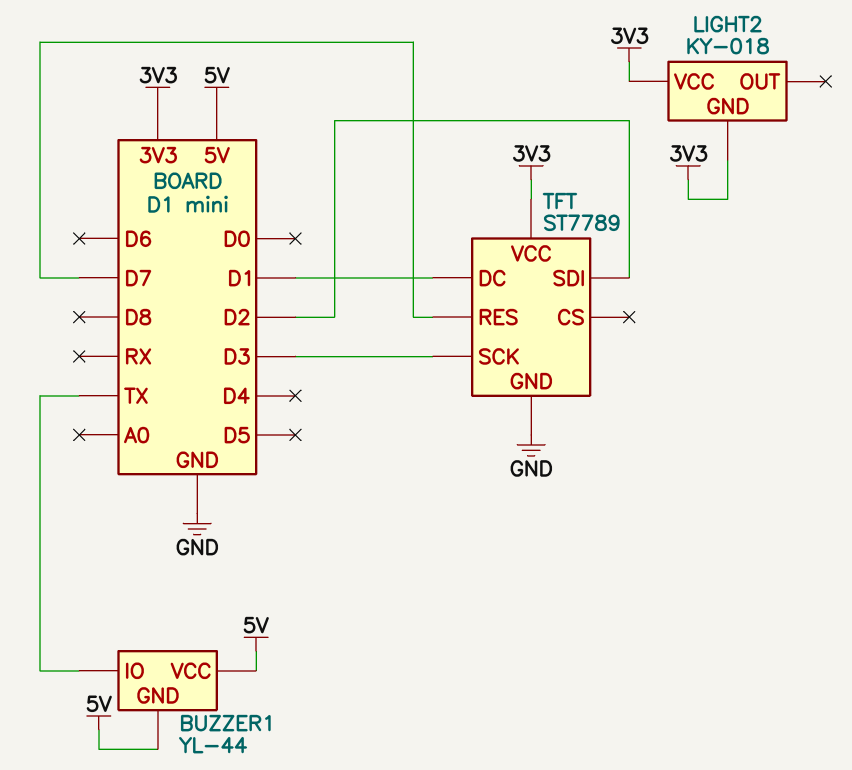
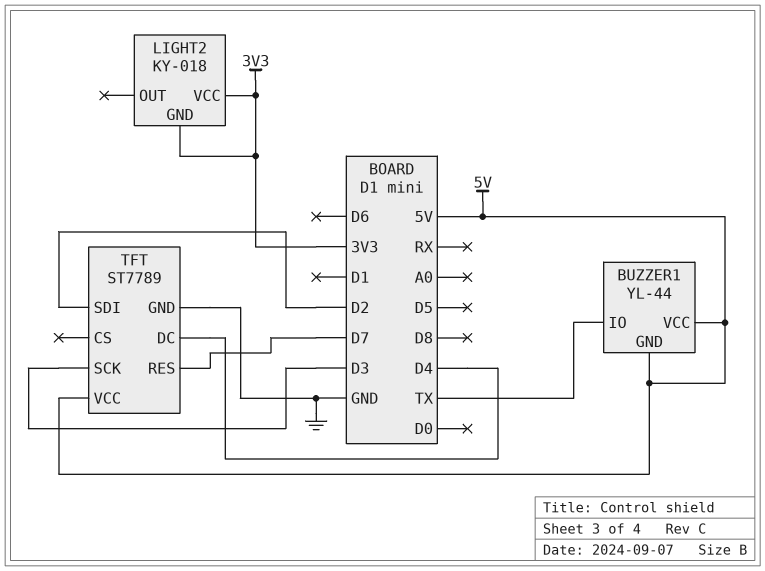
TFT pin DC: D1 -> D4
TFT pin VCC: 3V3 -> 5V

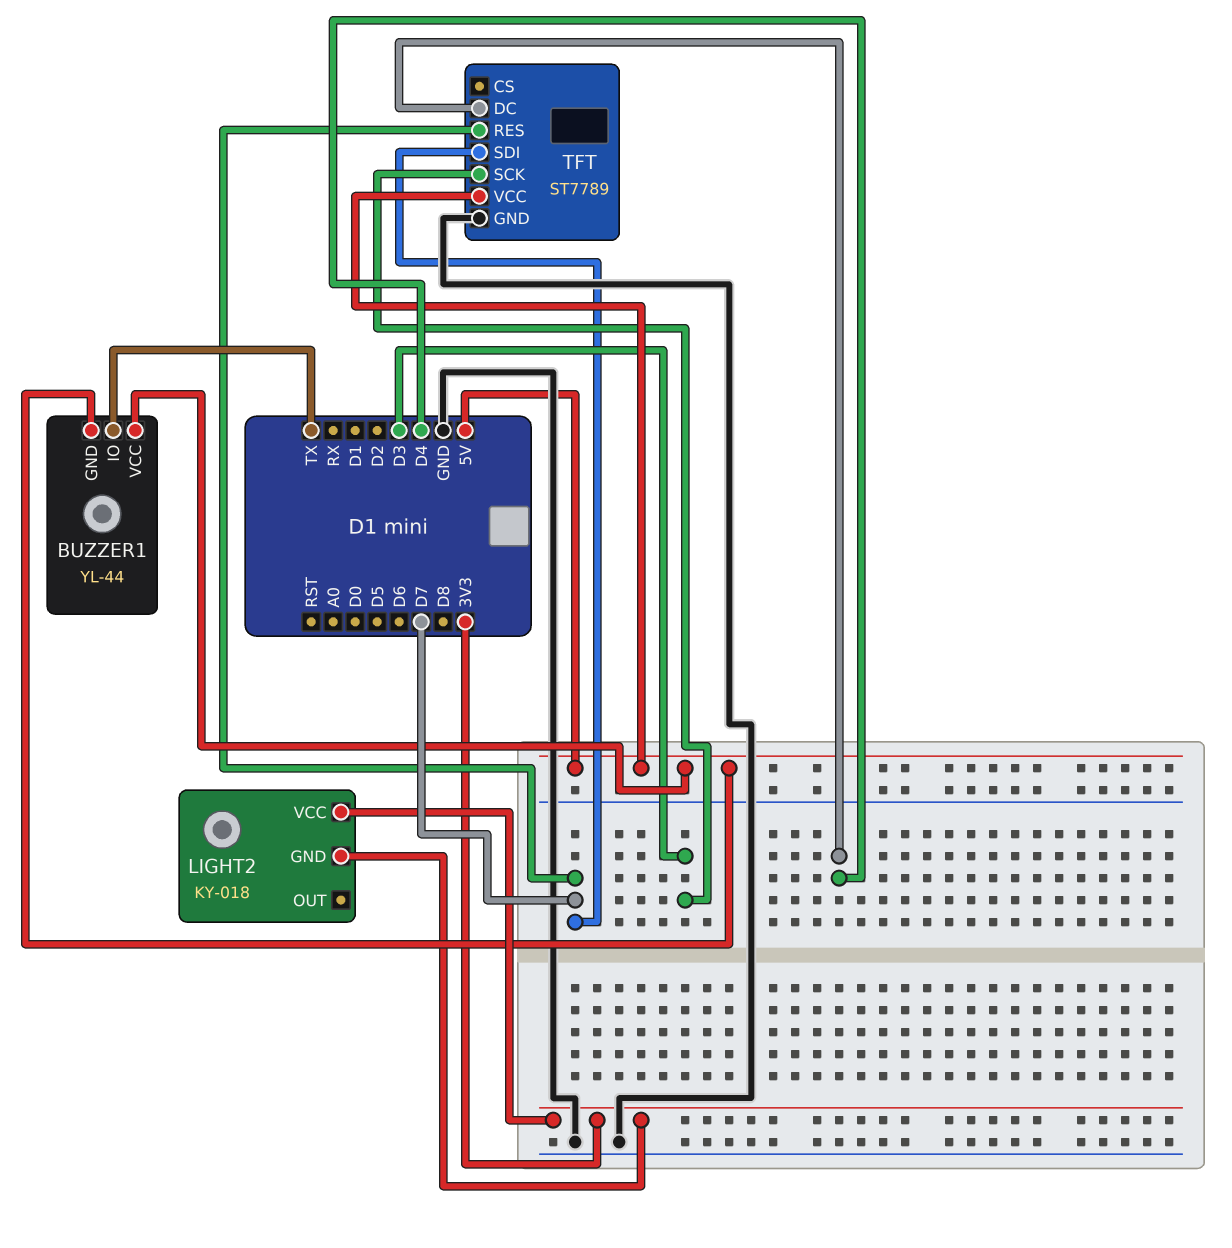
TFT pin SDI: D2 -> D7

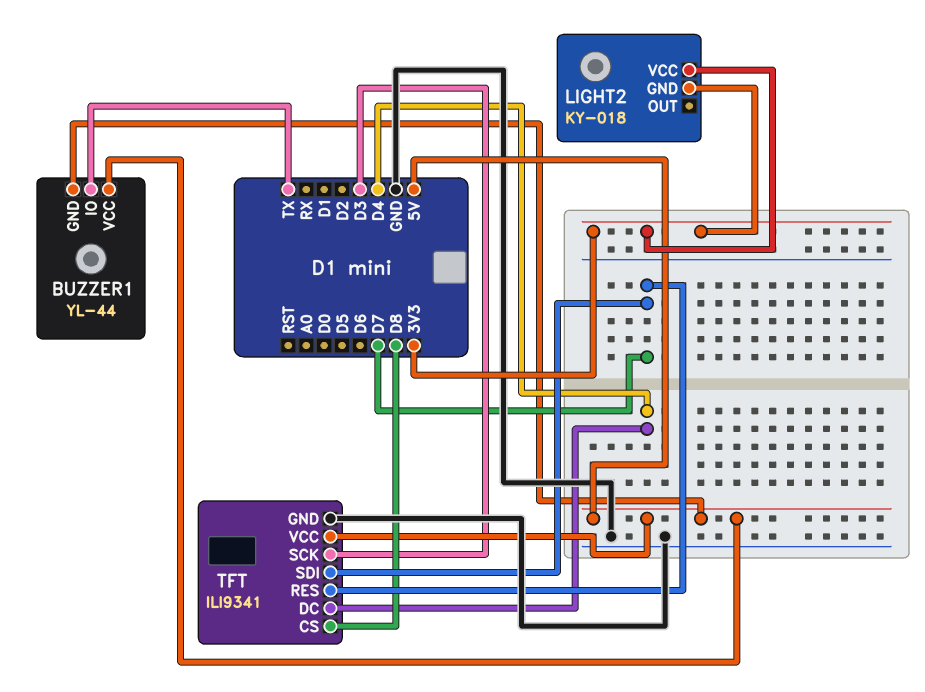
TFT: ST7789 -> ILI9341
TFT pin CS: none -> D8

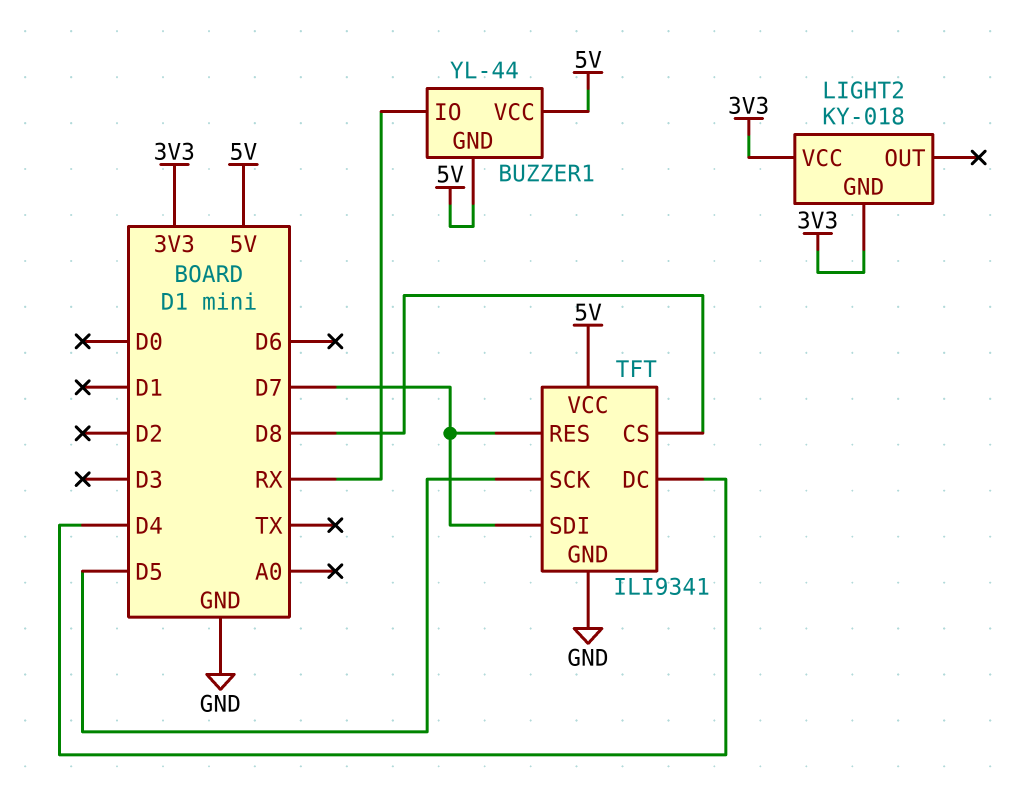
BUZZER1 pin IO: TX -> RX
TFT pin SCK: D3 -> D5

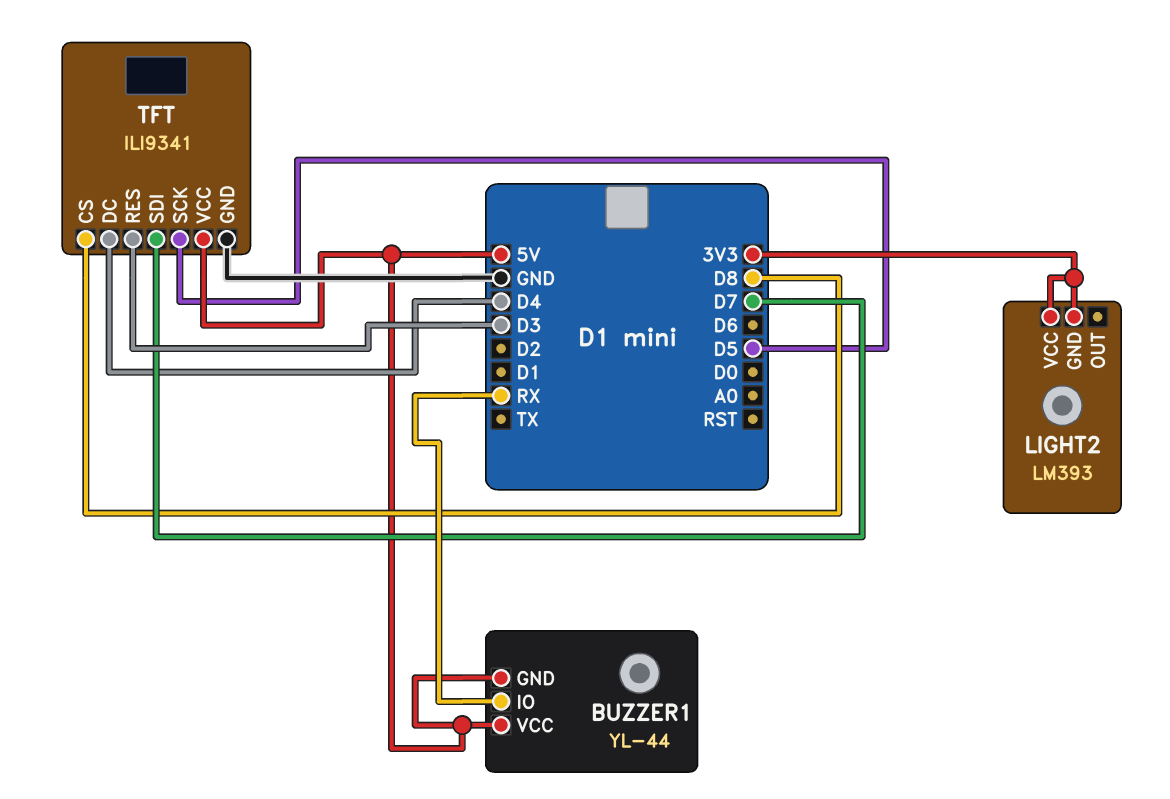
LIGHT2: KY-018 -> LM393
TFT pin RES: D7 -> D3

